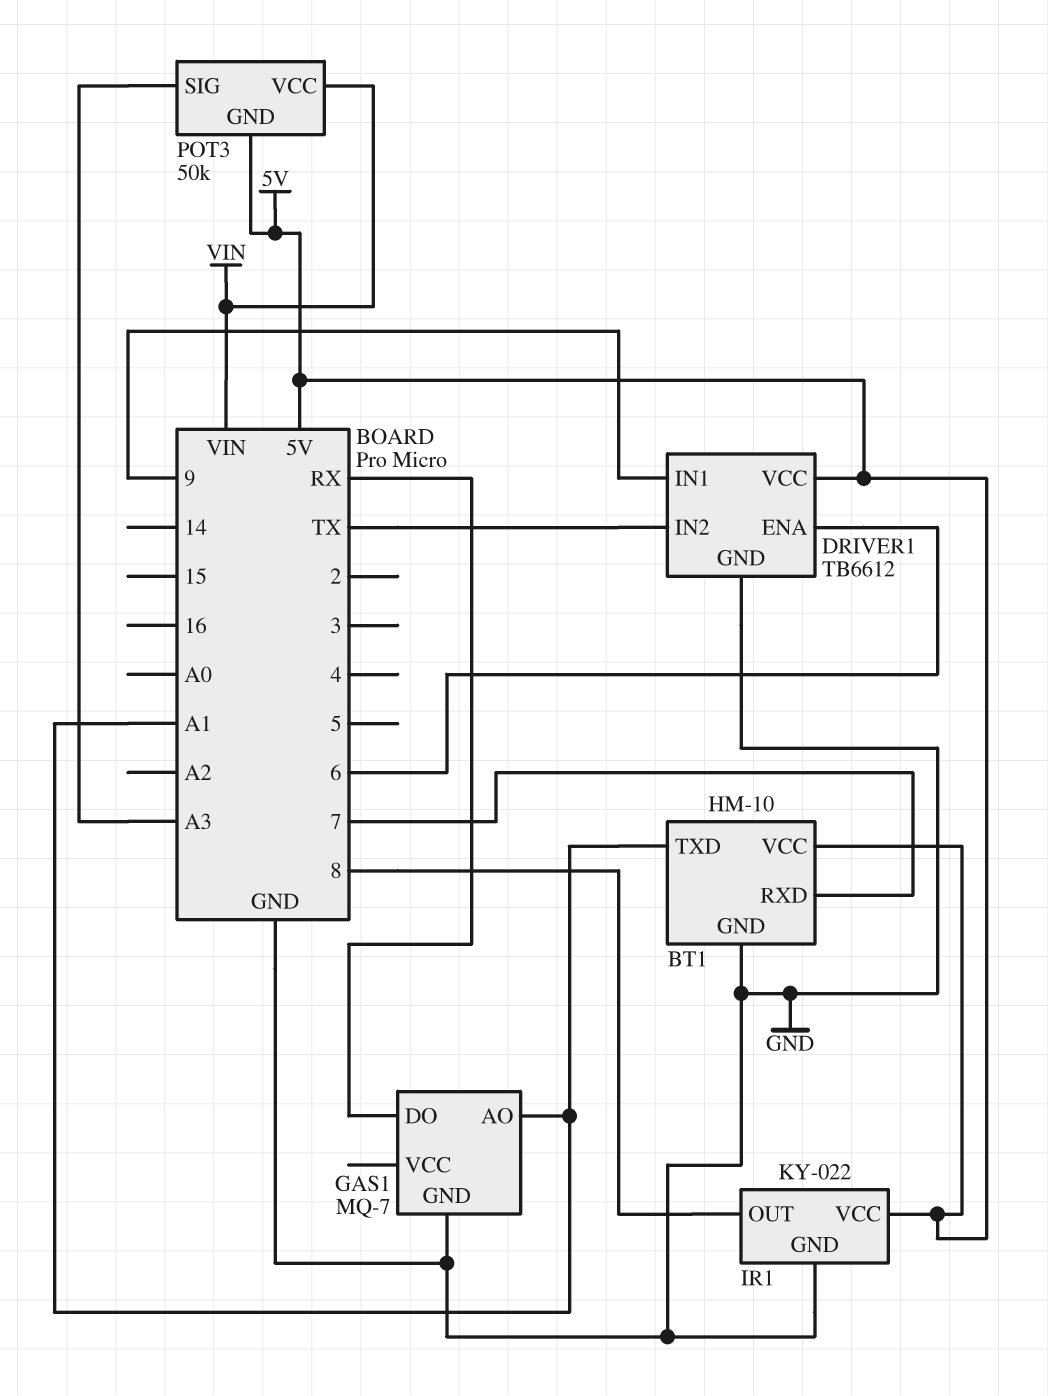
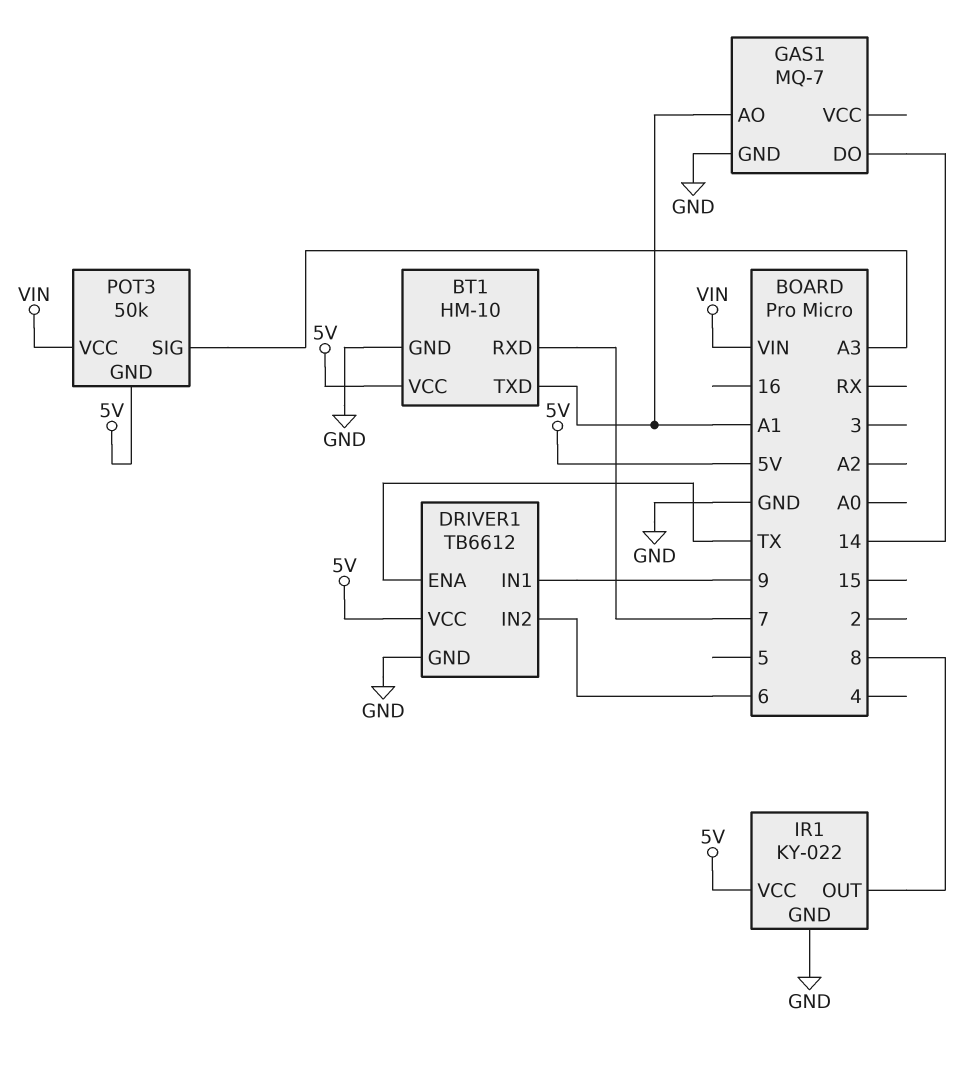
DRIVER1 pin ENA: 6 -> TX
DRIVER1 pin IN2: TX -> 6
GAS1 pin DO: RX -> 14

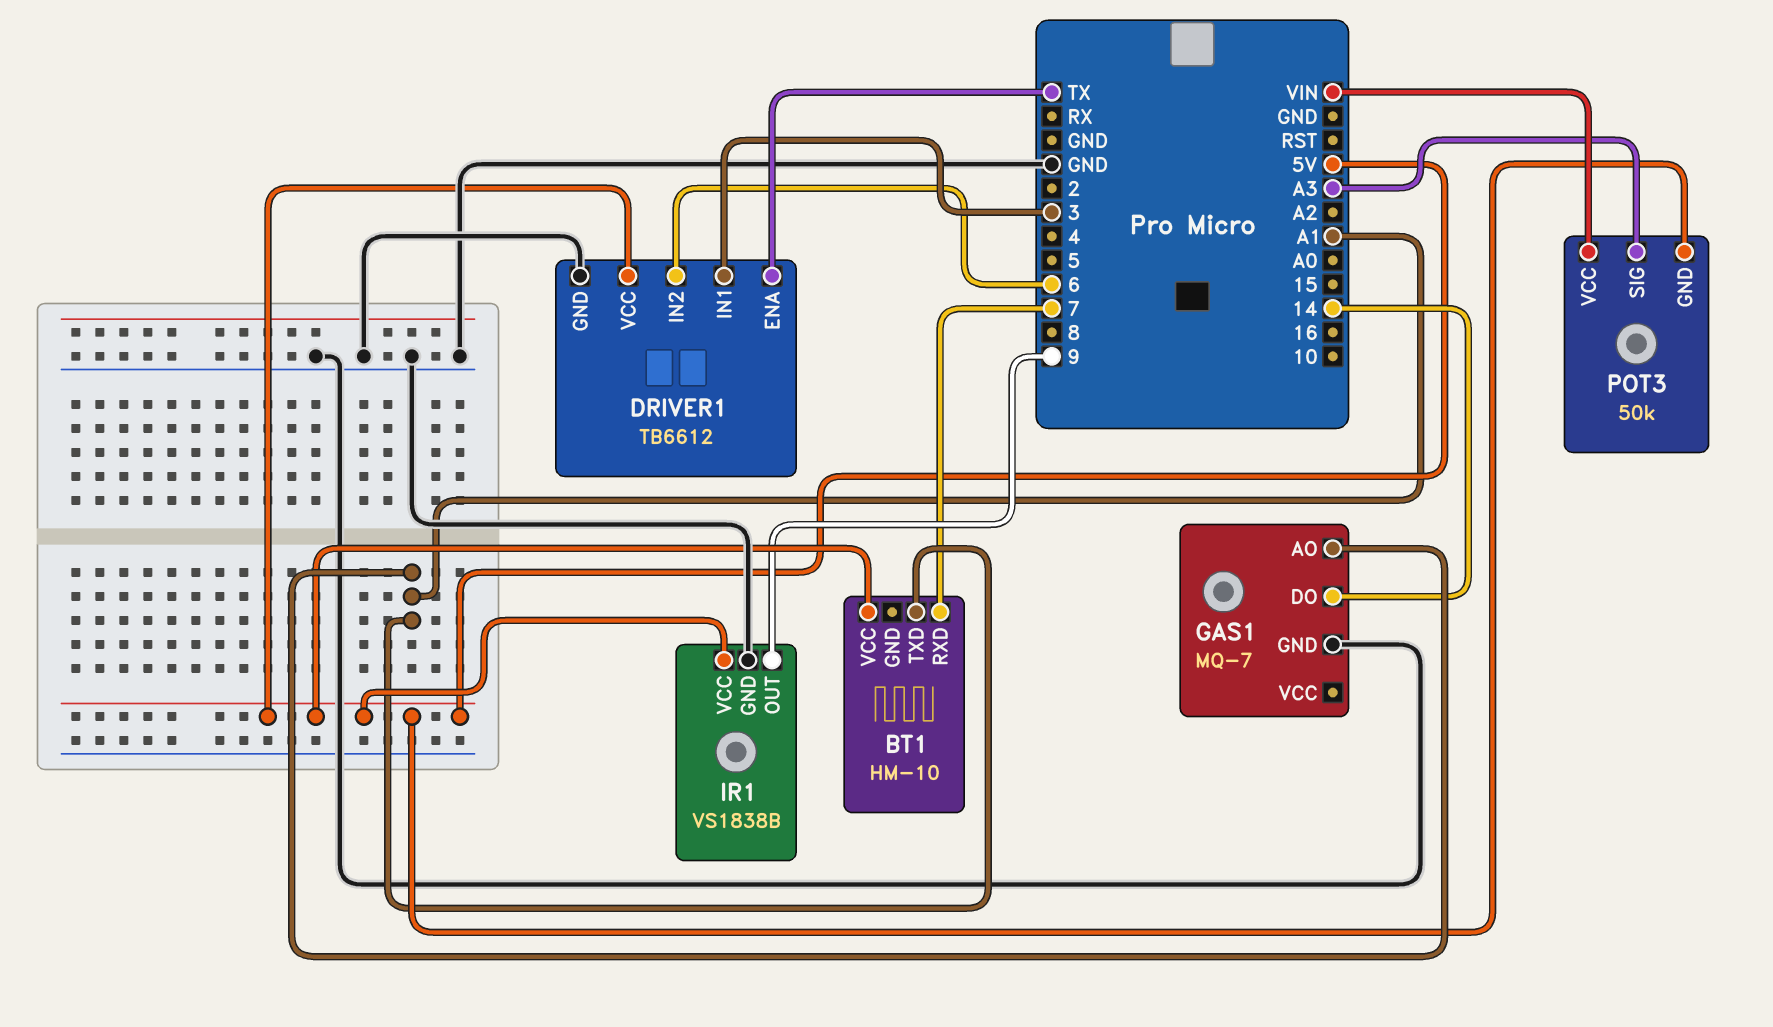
BT1 pin GND: GND -> none
DRIVER1 pin IN1: 9 -> 3
IR1: KY-022 -> VS1838B
IR1 pin OUT: 8 -> 9

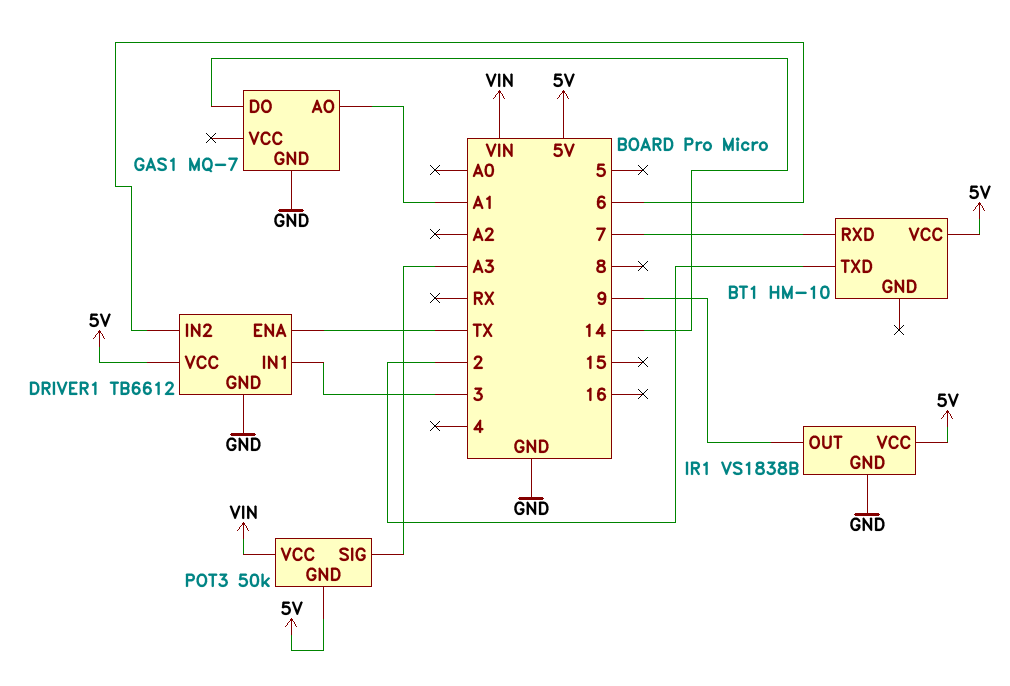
BT1 pin TXD: A1 -> 2

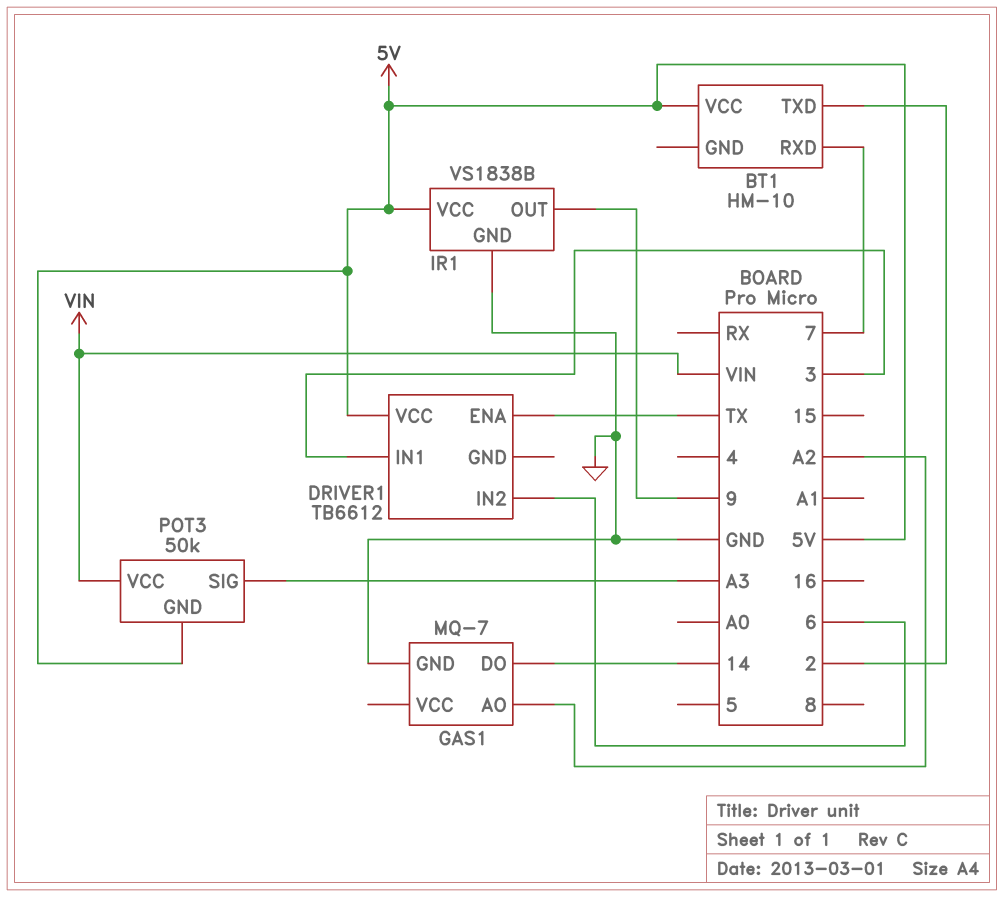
DRIVER1 pin GND: GND -> none
GAS1 pin AO: A1 -> A2

